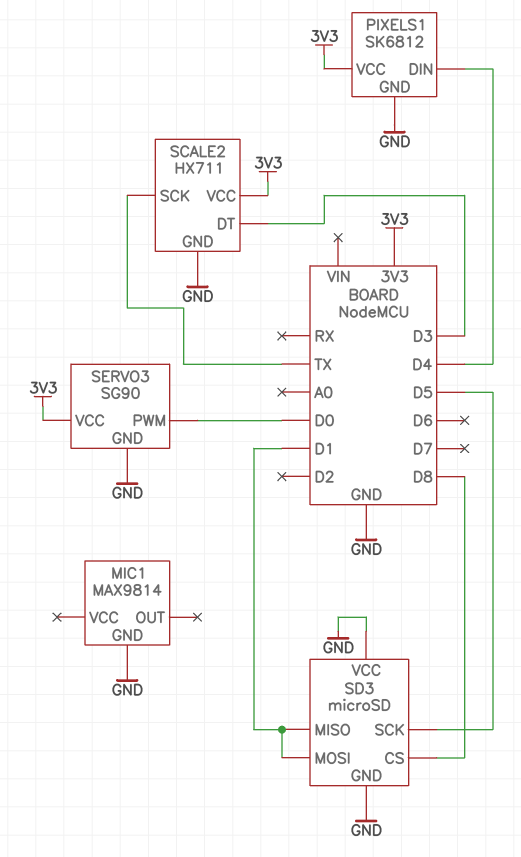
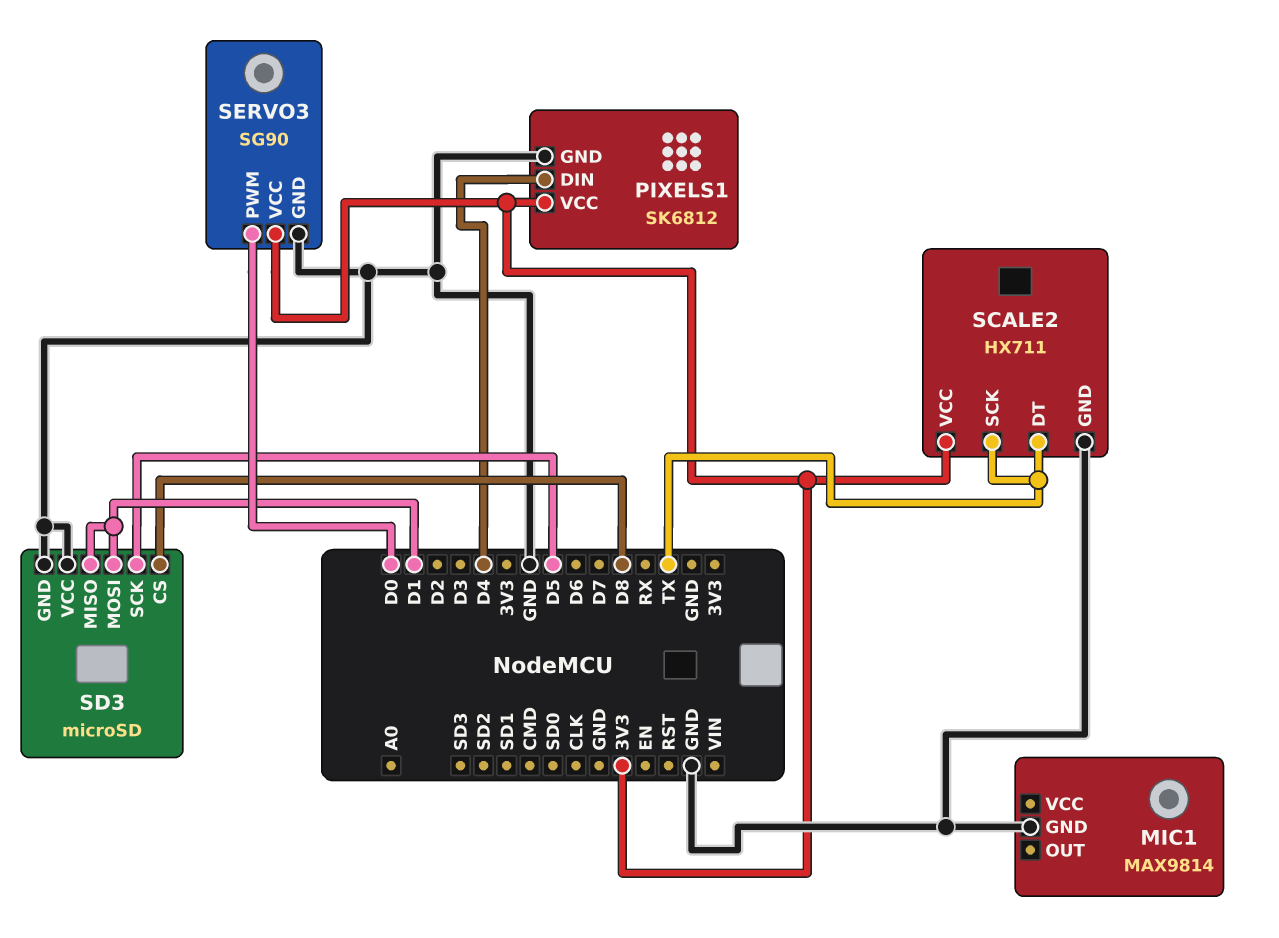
SCALE2 pin DT: D3 -> TX

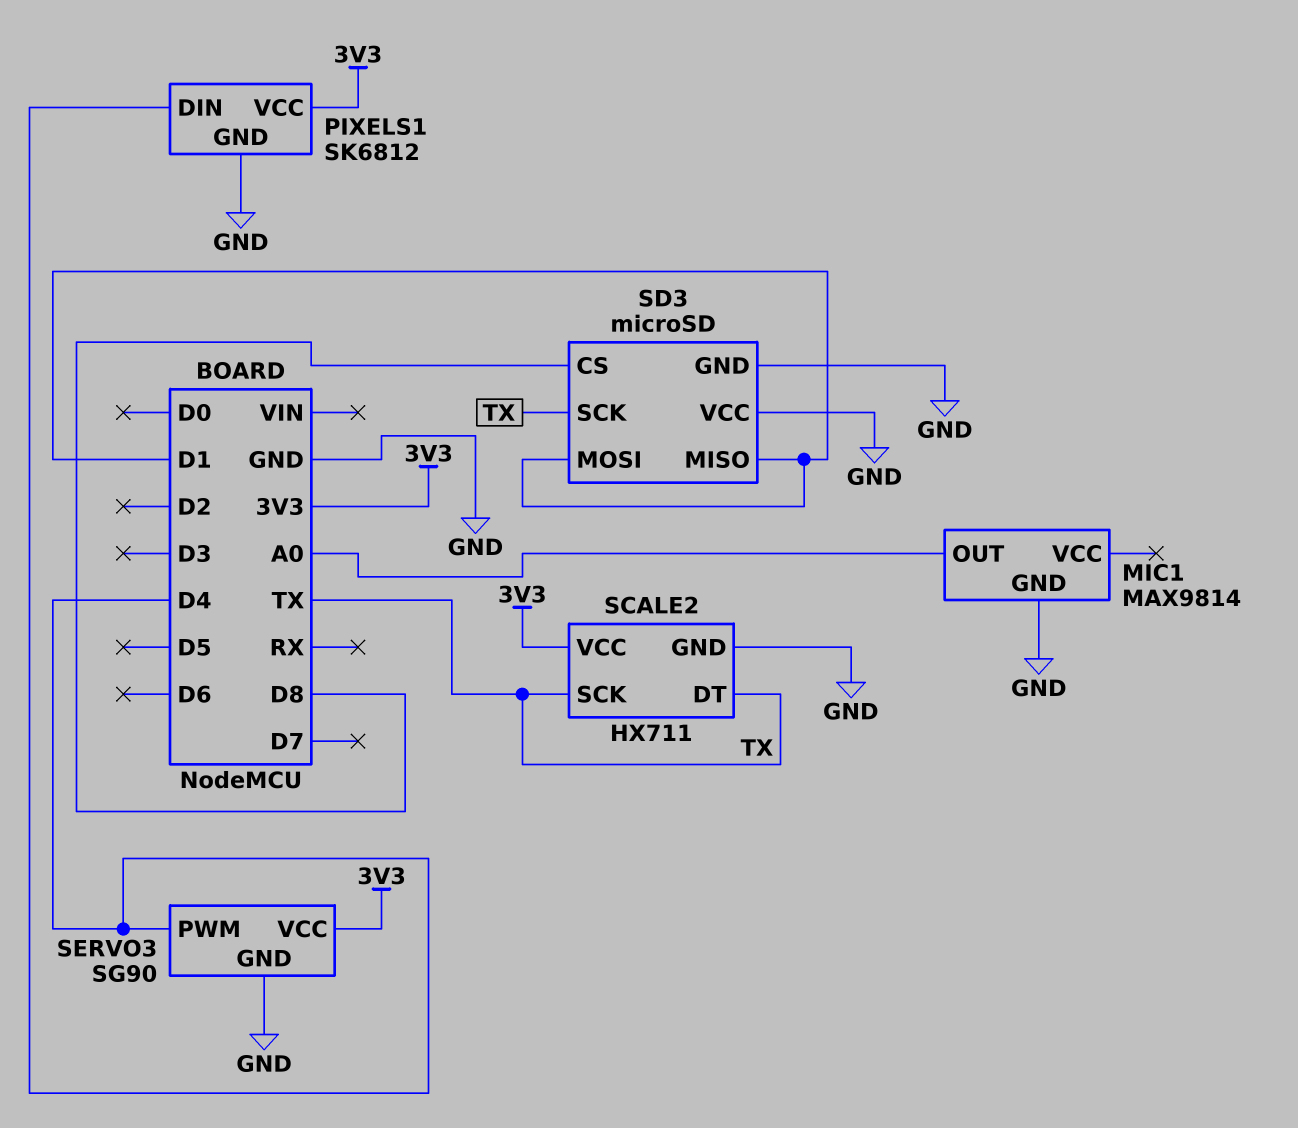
MIC1 pin OUT: none -> A0
SD3 pin SCK: D5 -> TX
SERVO3 pin PWM: D0 -> D4

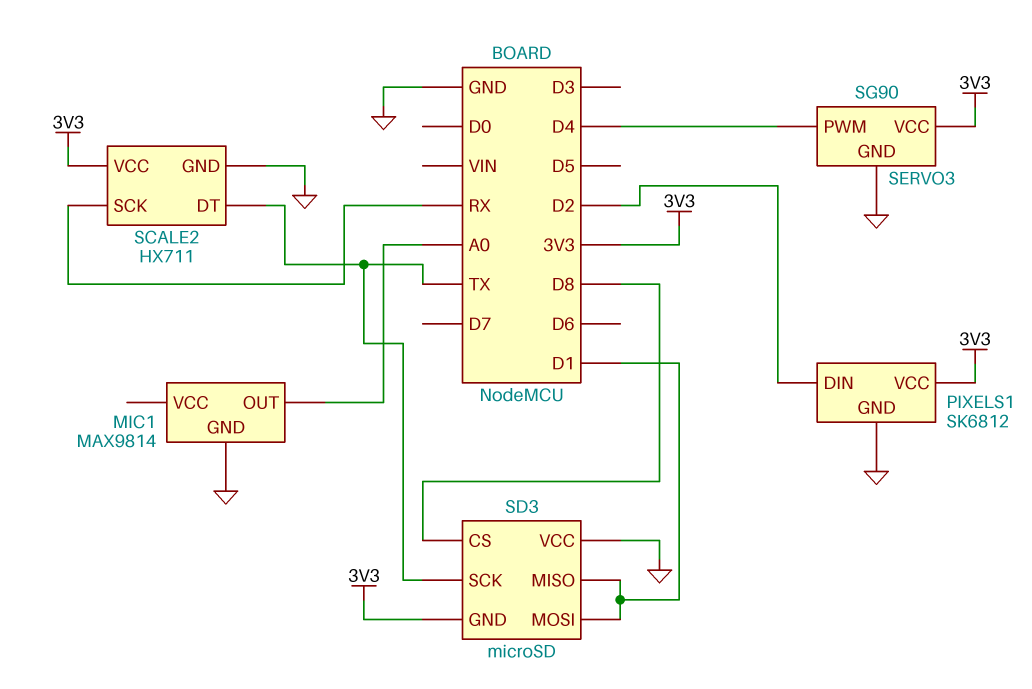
PIXELS1 pin DIN: D4 -> D2
SCALE2 pin SCK: TX -> RX
SD3 pin GND: GND -> 3V3

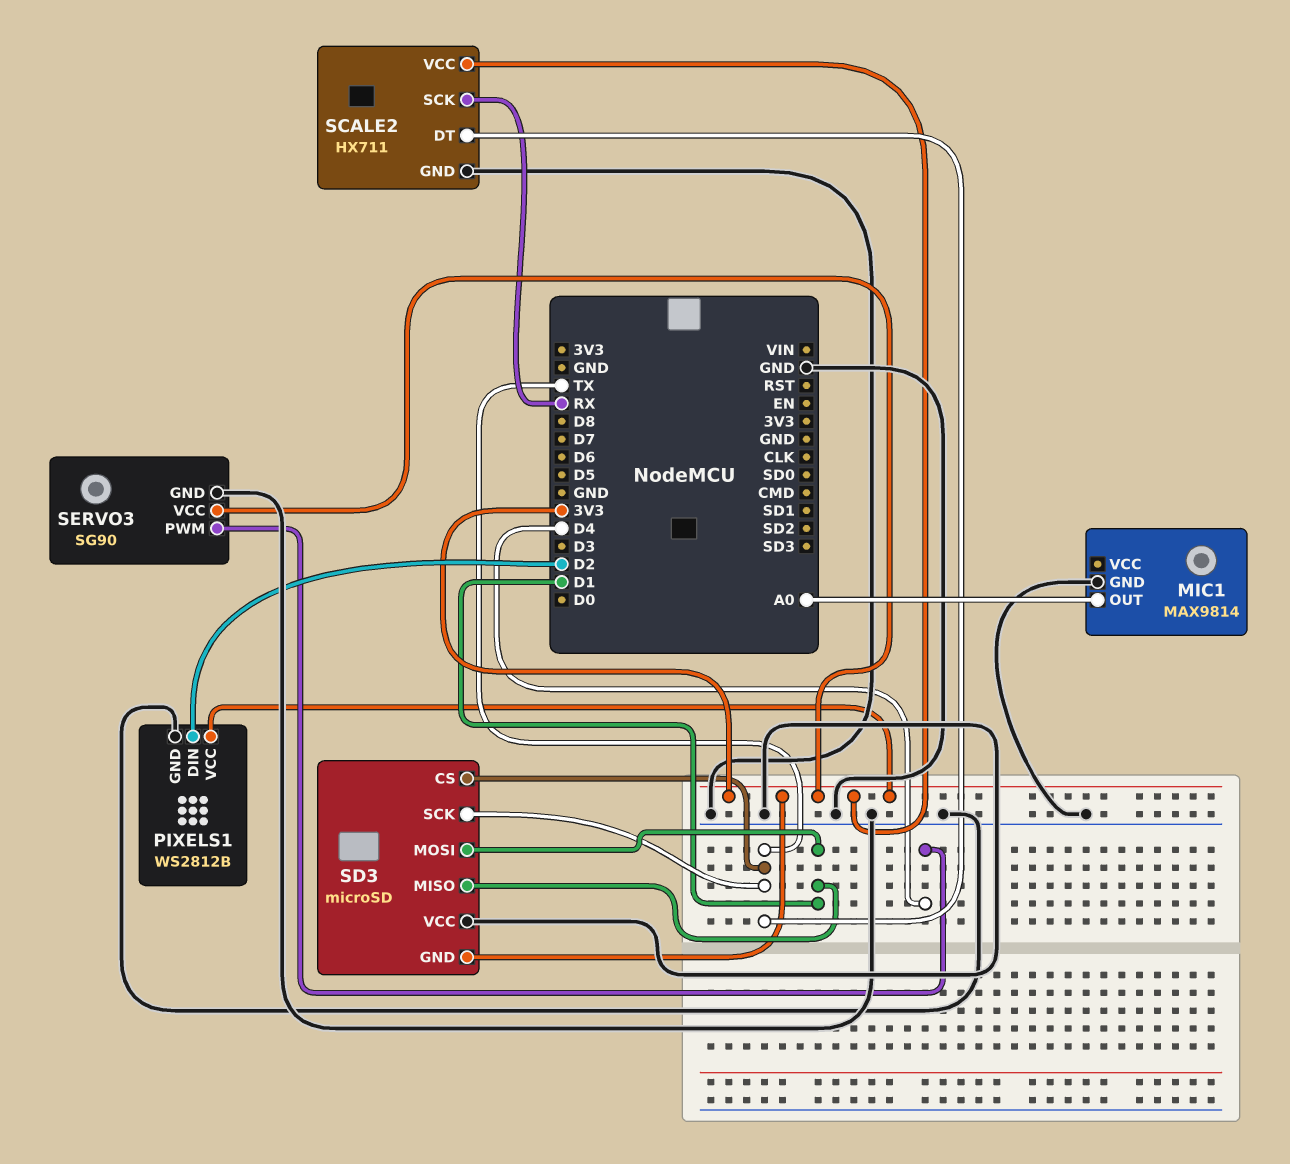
PIXELS1: SK6812 -> WS2812B
SD3 pin CS: D8 -> TX

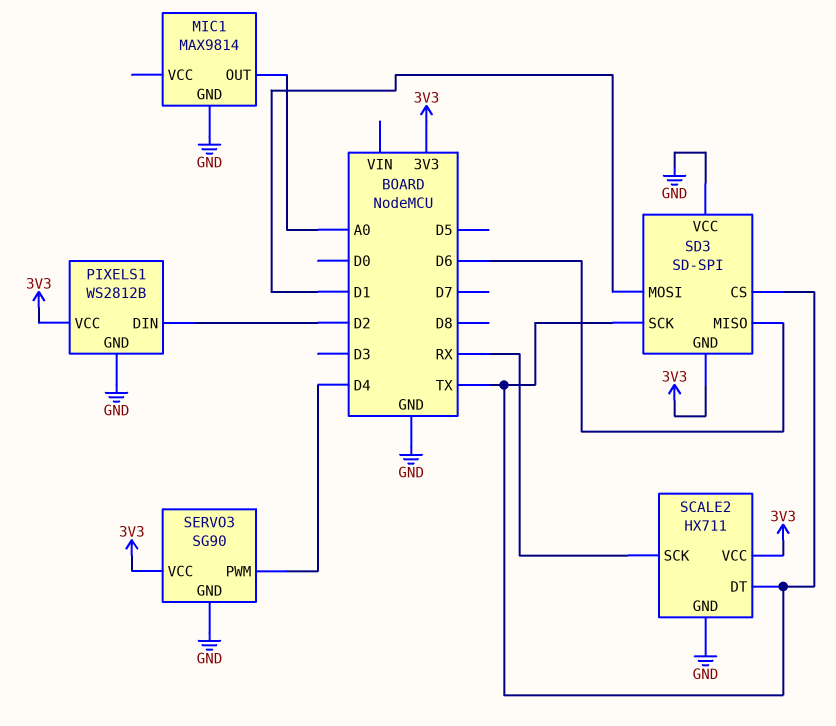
SD3: microSD -> SD-SPI
SD3 pin MISO: D1 -> D6

